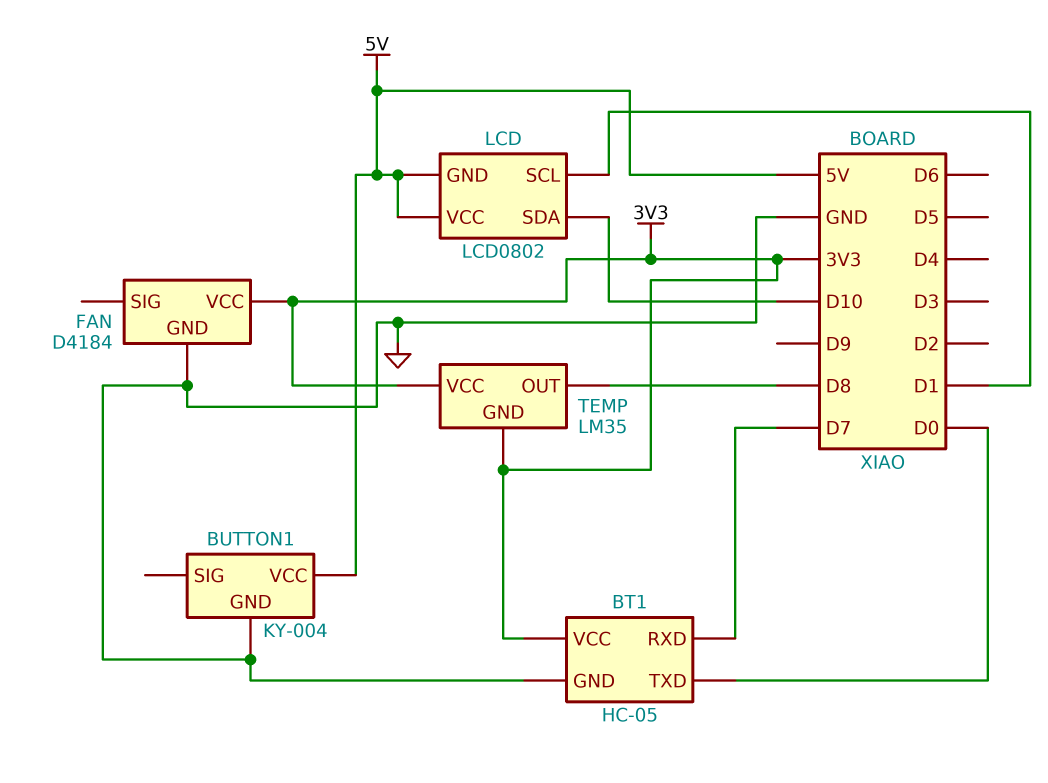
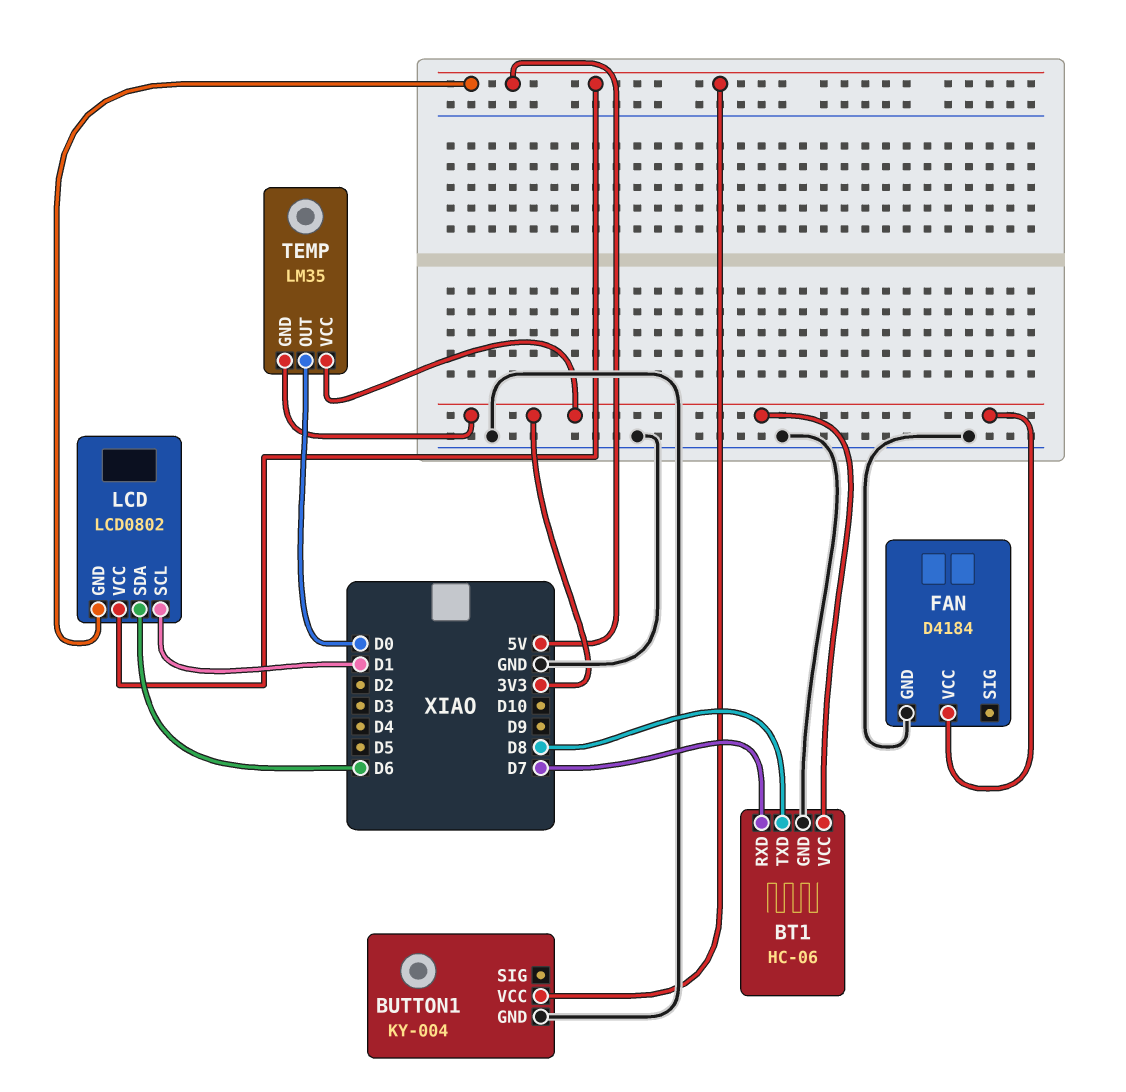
BT1: HC-05 -> HC-06
BT1 pin TXD: D0 -> D8
LCD pin SDA: D10 -> D6
TEMP pin OUT: D8 -> D0

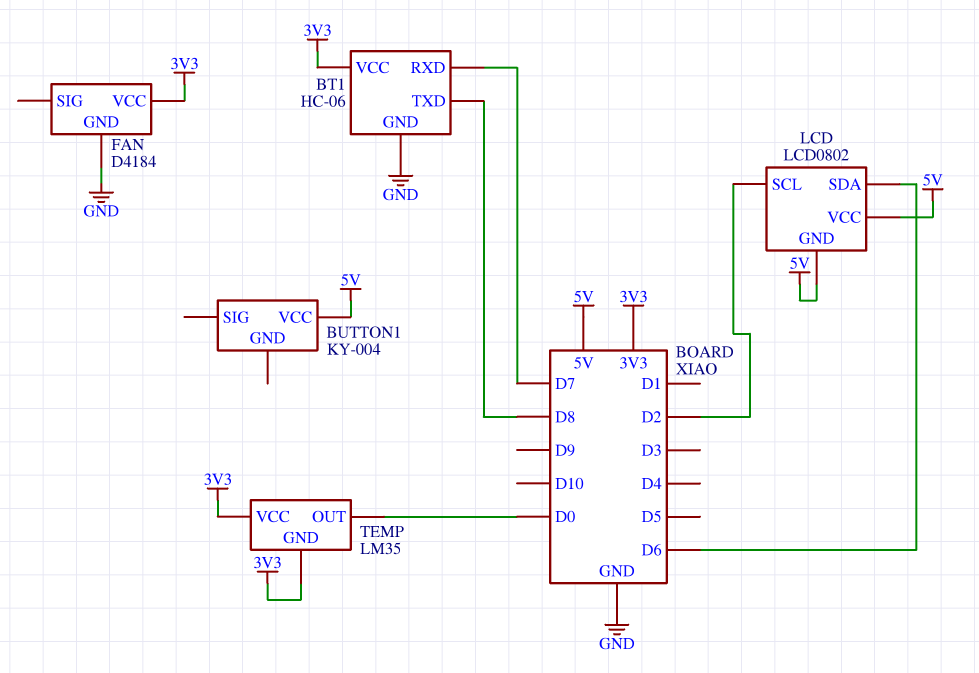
BUTTON1 pin GND: GND -> none
LCD pin SCL: D1 -> D2

